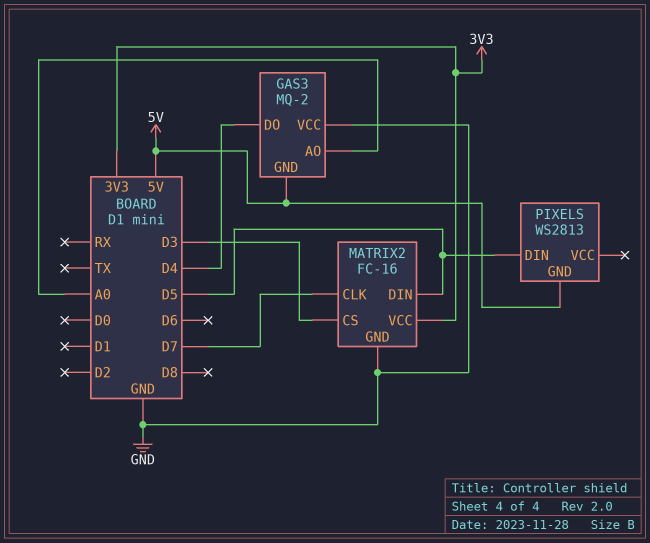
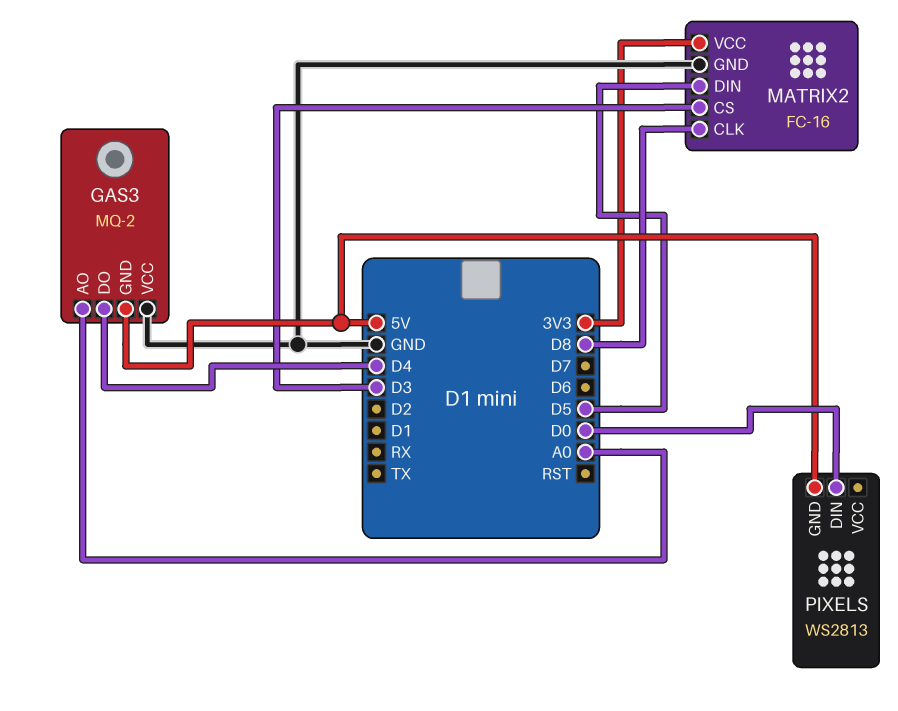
MATRIX2 pin CLK: D7 -> D8
PIXELS pin DIN: D5 -> D0

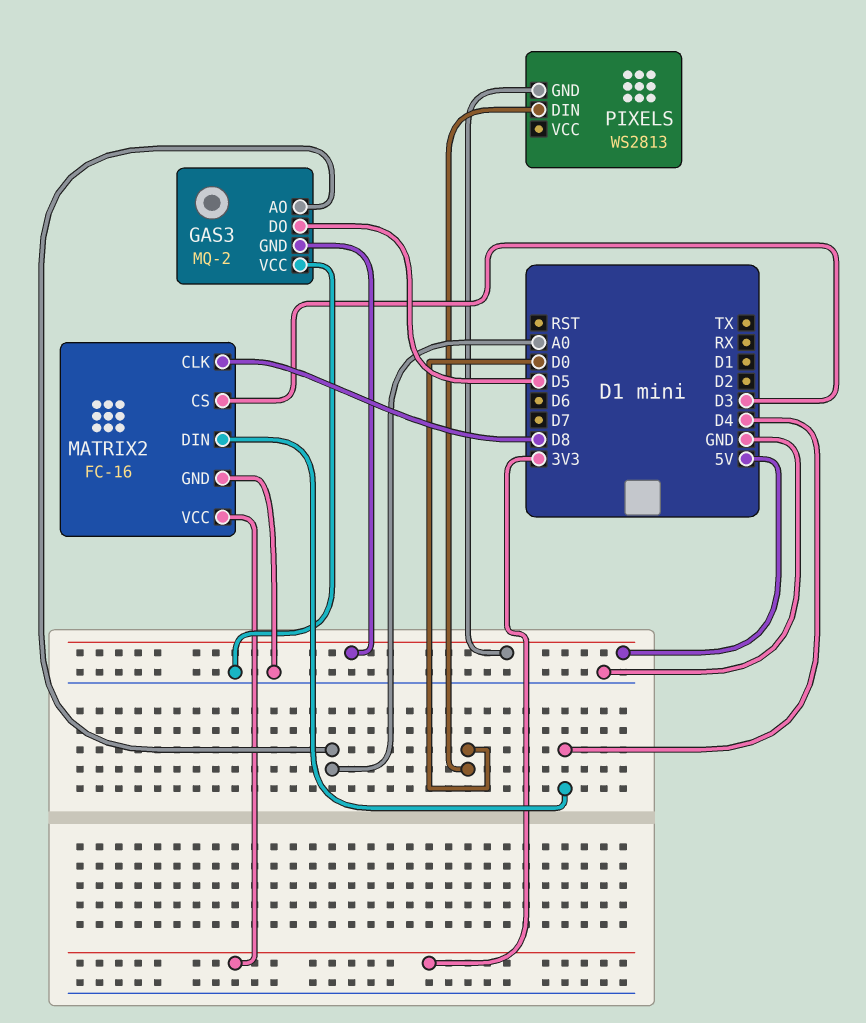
GAS3 pin DO: D4 -> D5
MATRIX2 pin DIN: D5 -> D4

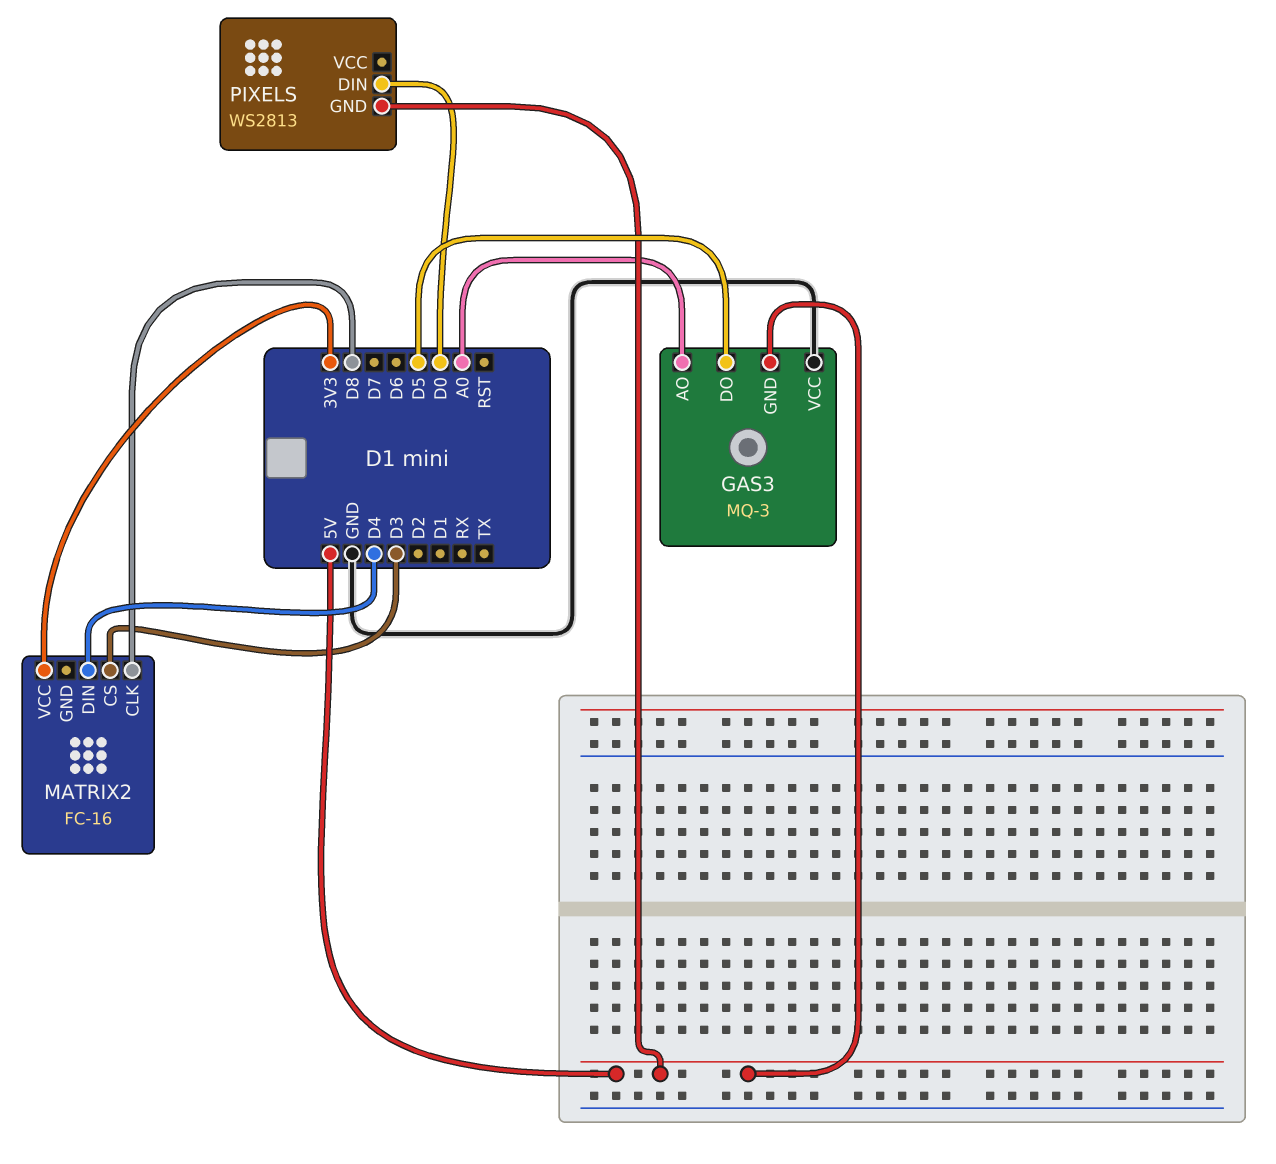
GAS3: MQ-2 -> MQ-3
MATRIX2 pin GND: GND -> none

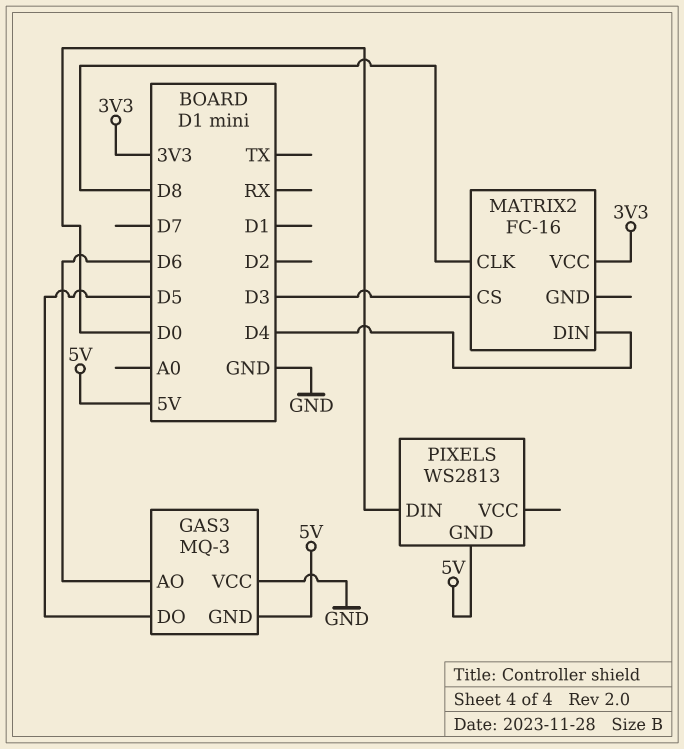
GAS3 pin AO: A0 -> D6

